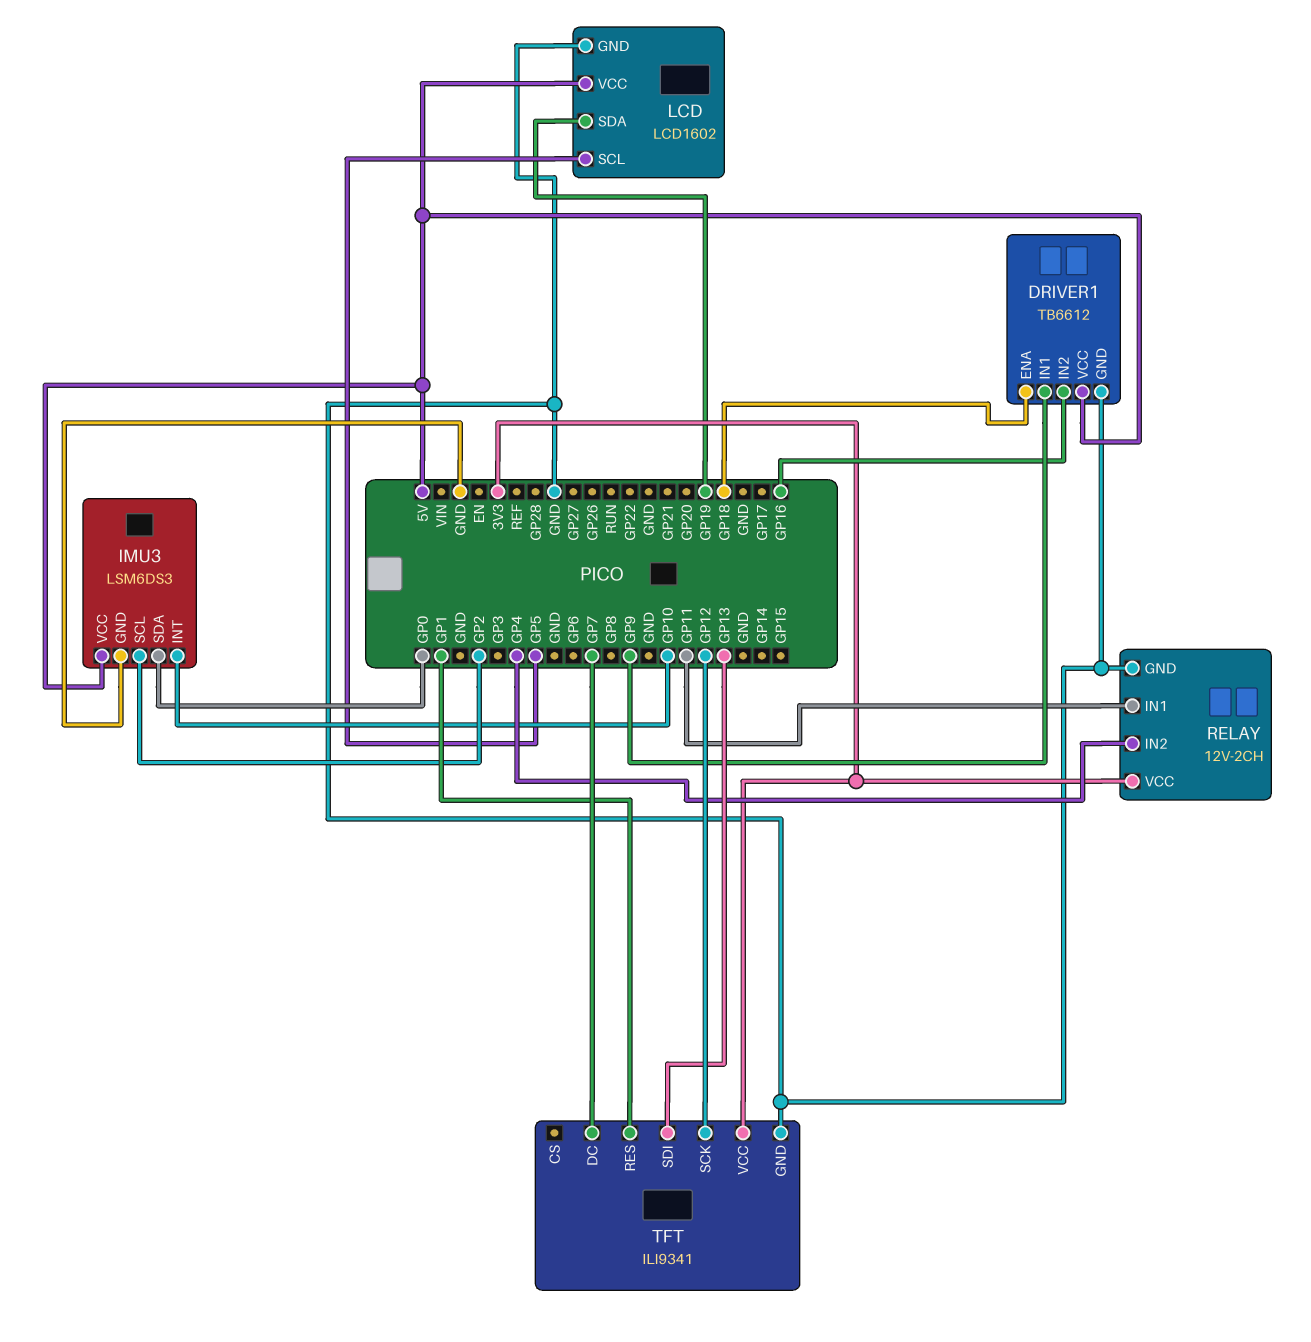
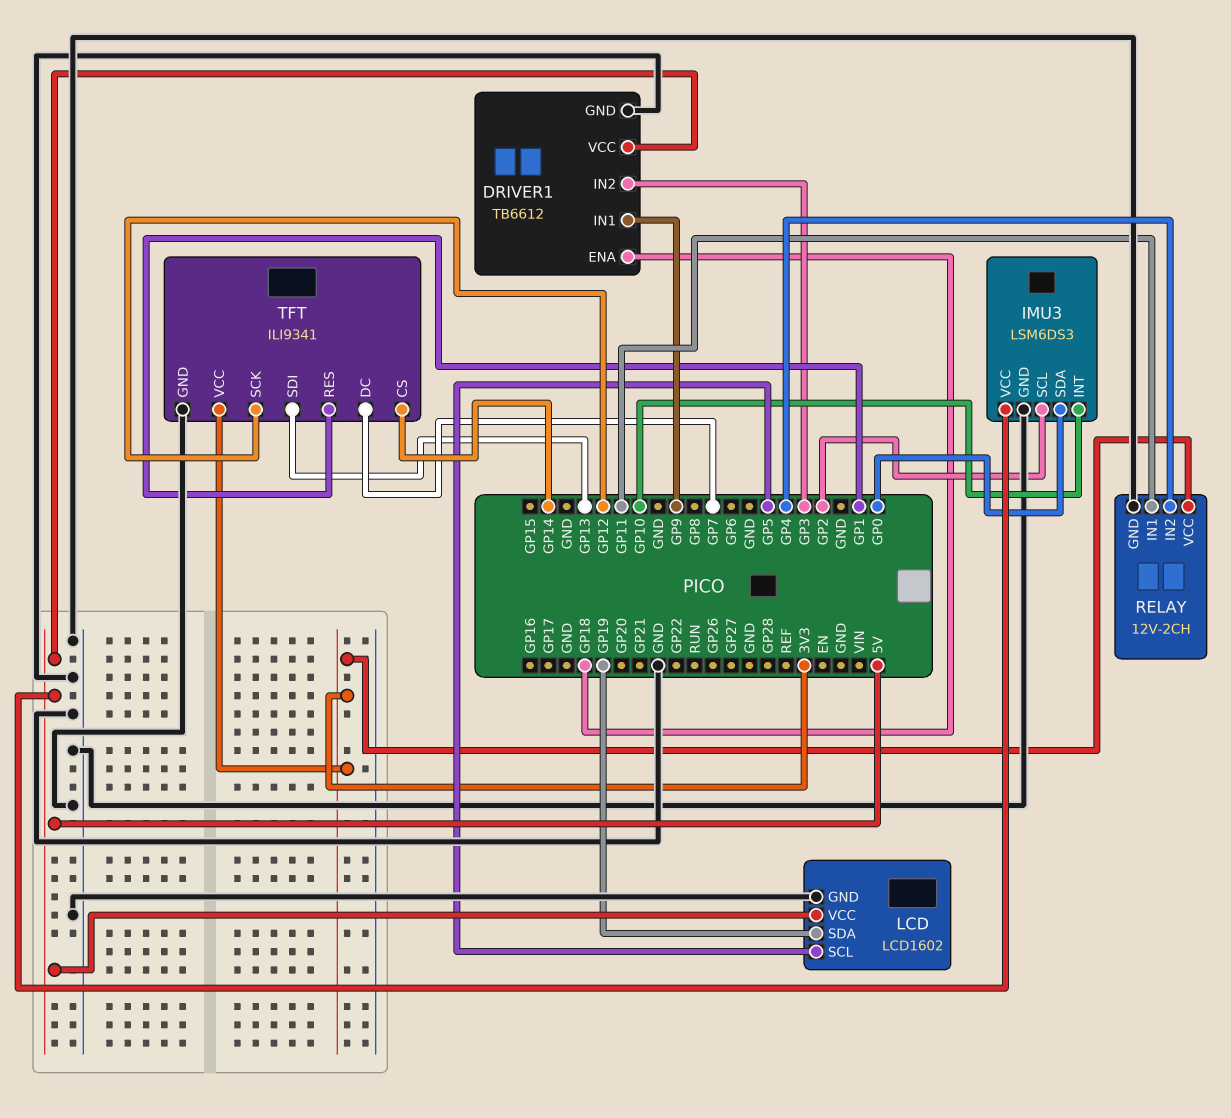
DRIVER1 pin IN2: GP16 -> GP3
TFT pin CS: none -> GP14

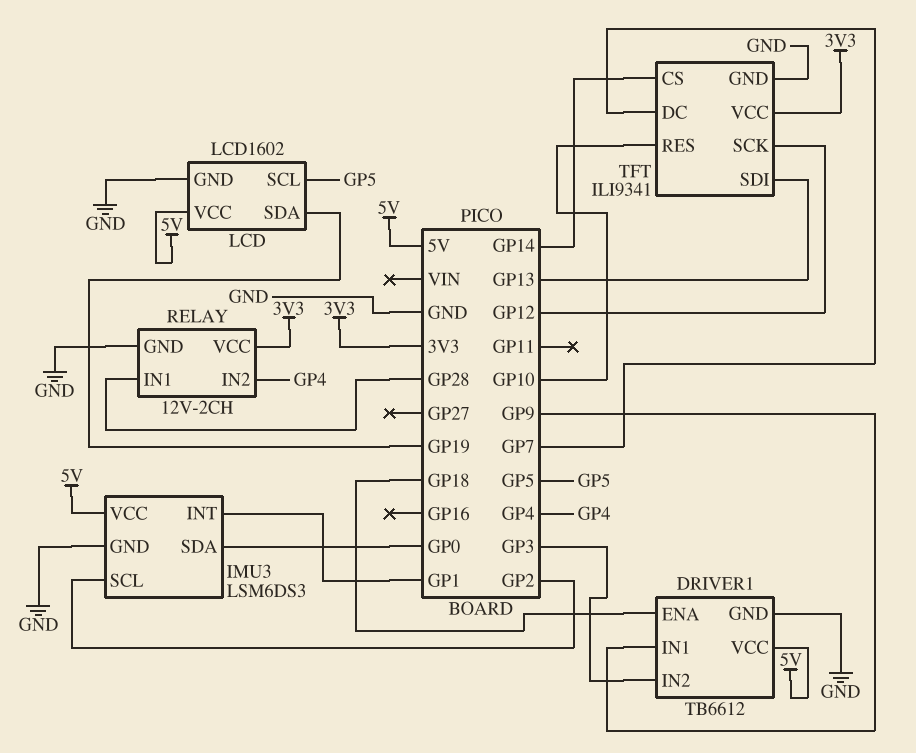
IMU3 pin INT: GP10 -> GP1
RELAY pin IN1: GP11 -> GP28
TFT pin RES: GP1 -> GP10

